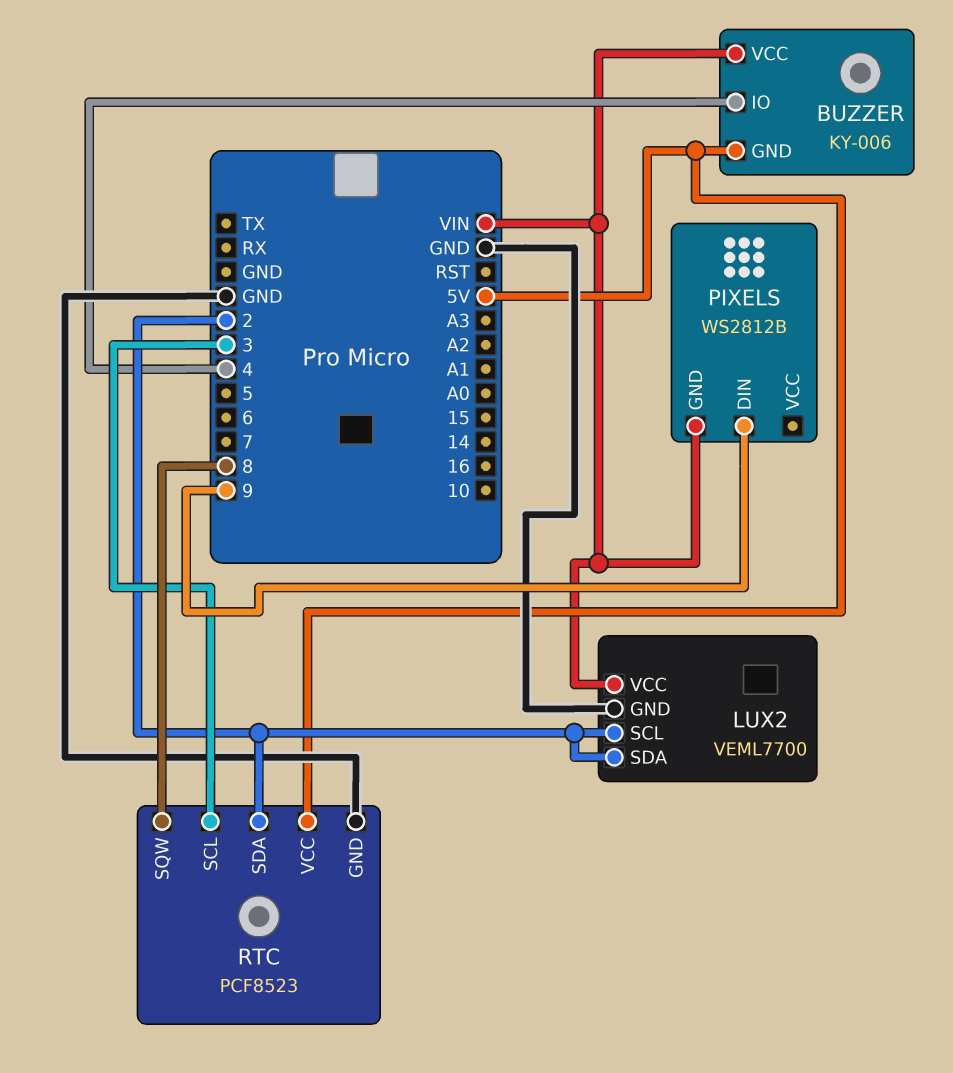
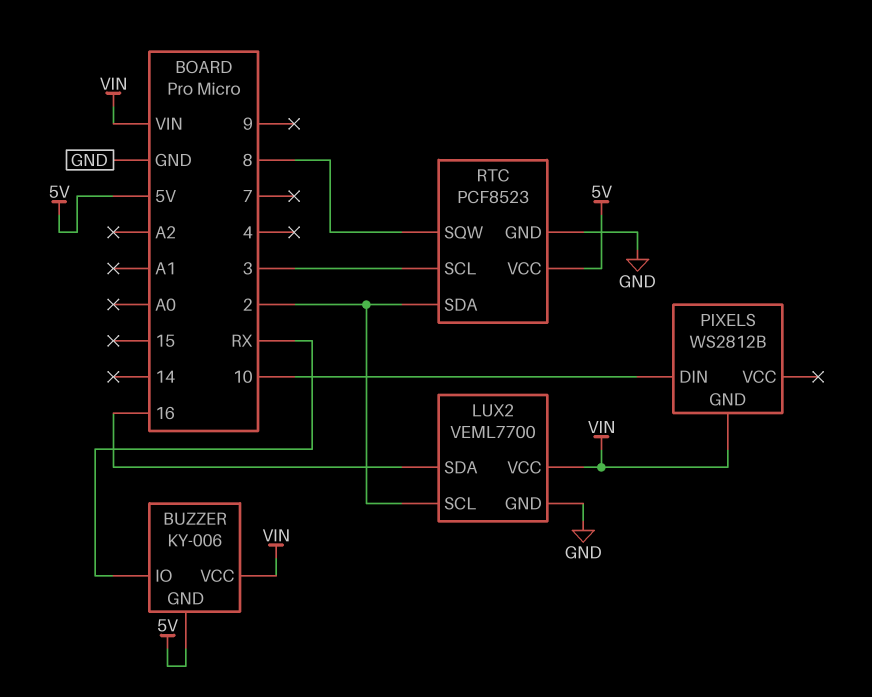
BUZZER pin IO: 4 -> RX
LUX2 pin SDA: 2 -> 16
PIXELS pin DIN: 9 -> 10

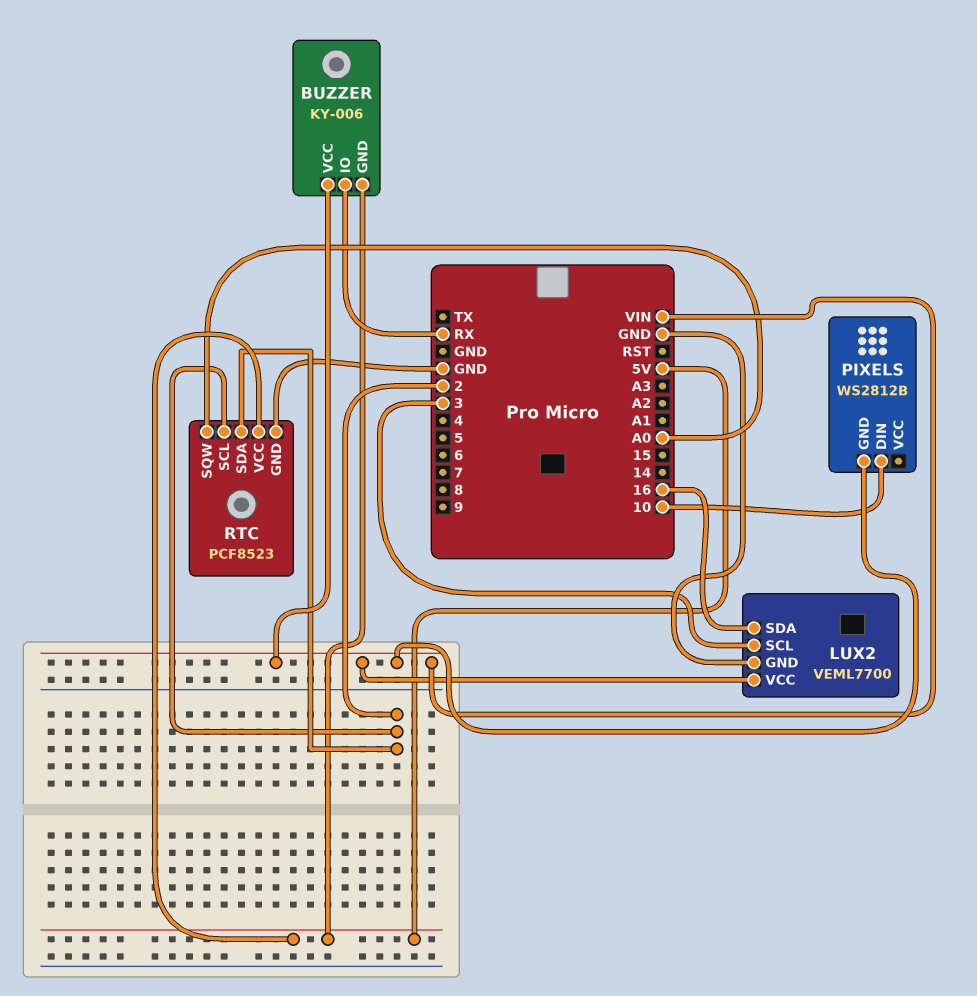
LUX2 pin SCL: 2 -> 3
RTC pin SCL: 3 -> 2
RTC pin SQW: 8 -> A0

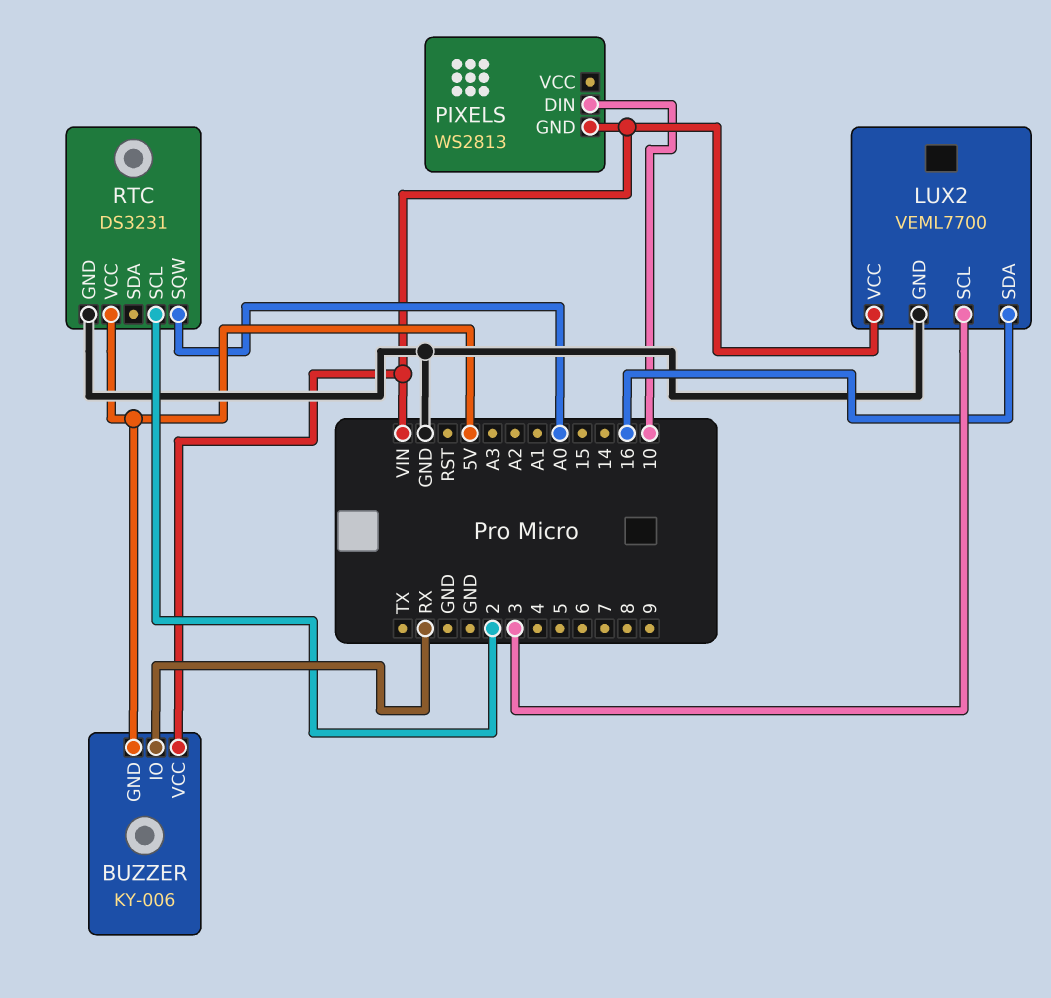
PIXELS: WS2812B -> WS2813
RTC: PCF8523 -> DS3231
RTC pin SDA: 2 -> none

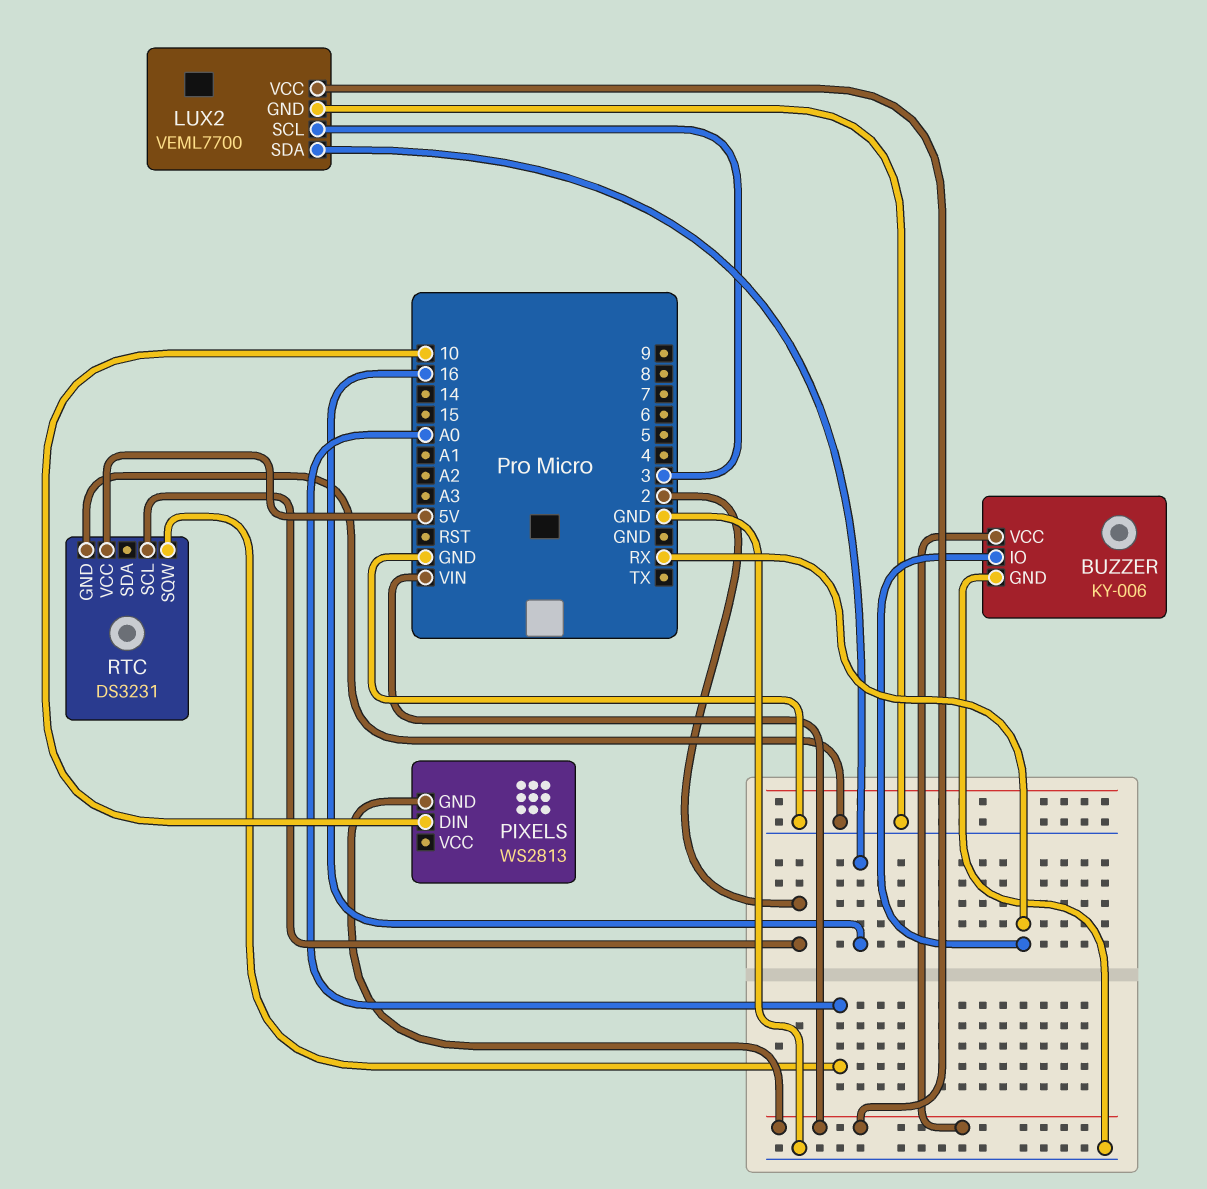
BUZZER pin GND: 5V -> GND

